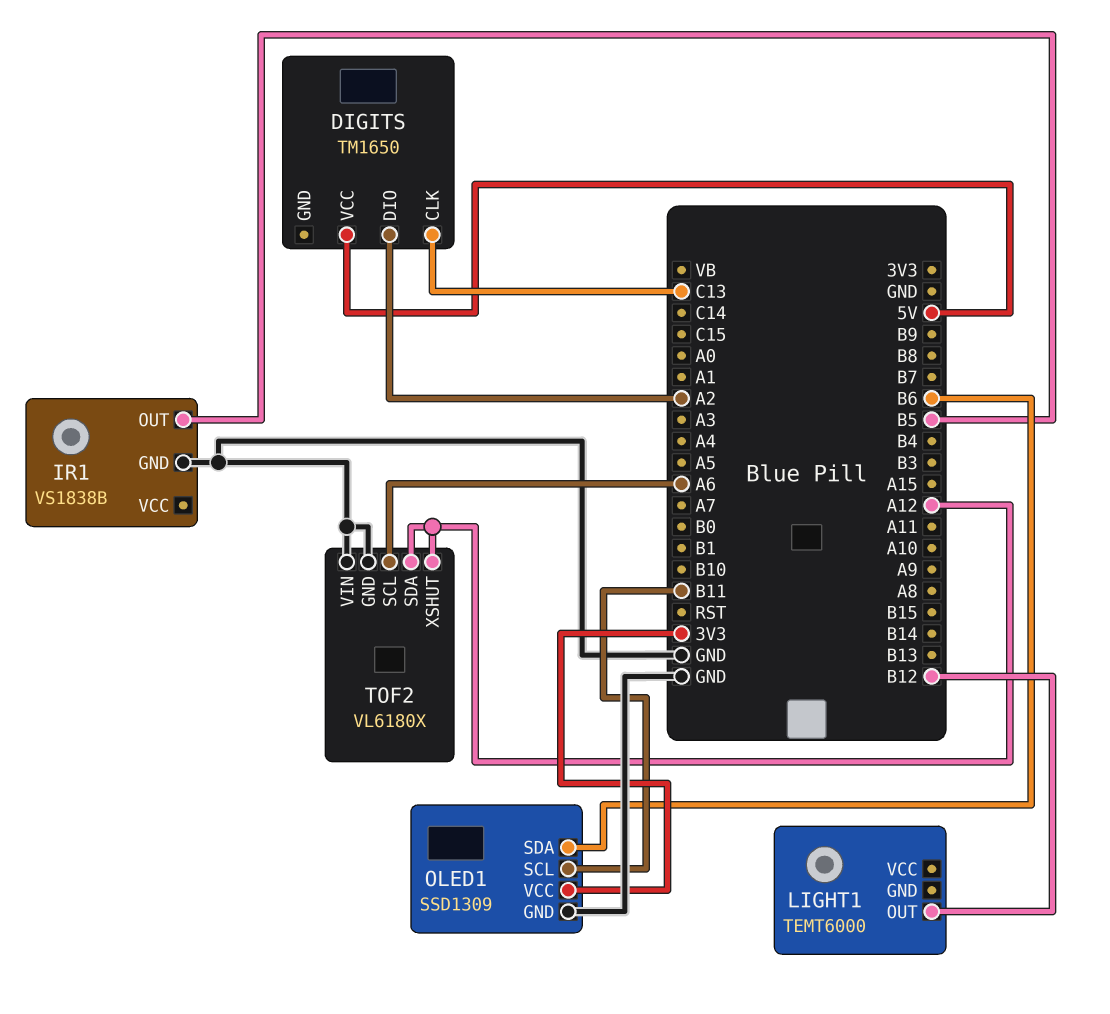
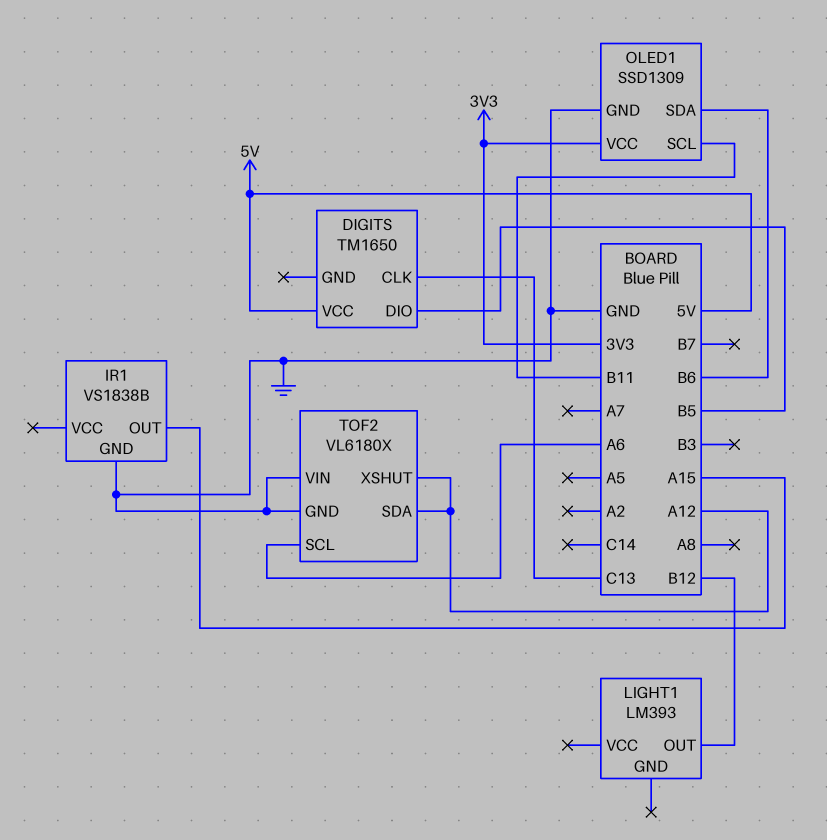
DIGITS pin DIO: A2 -> B5
IR1 pin OUT: B5 -> A15
LIGHT1: TEMT6000 -> LM393

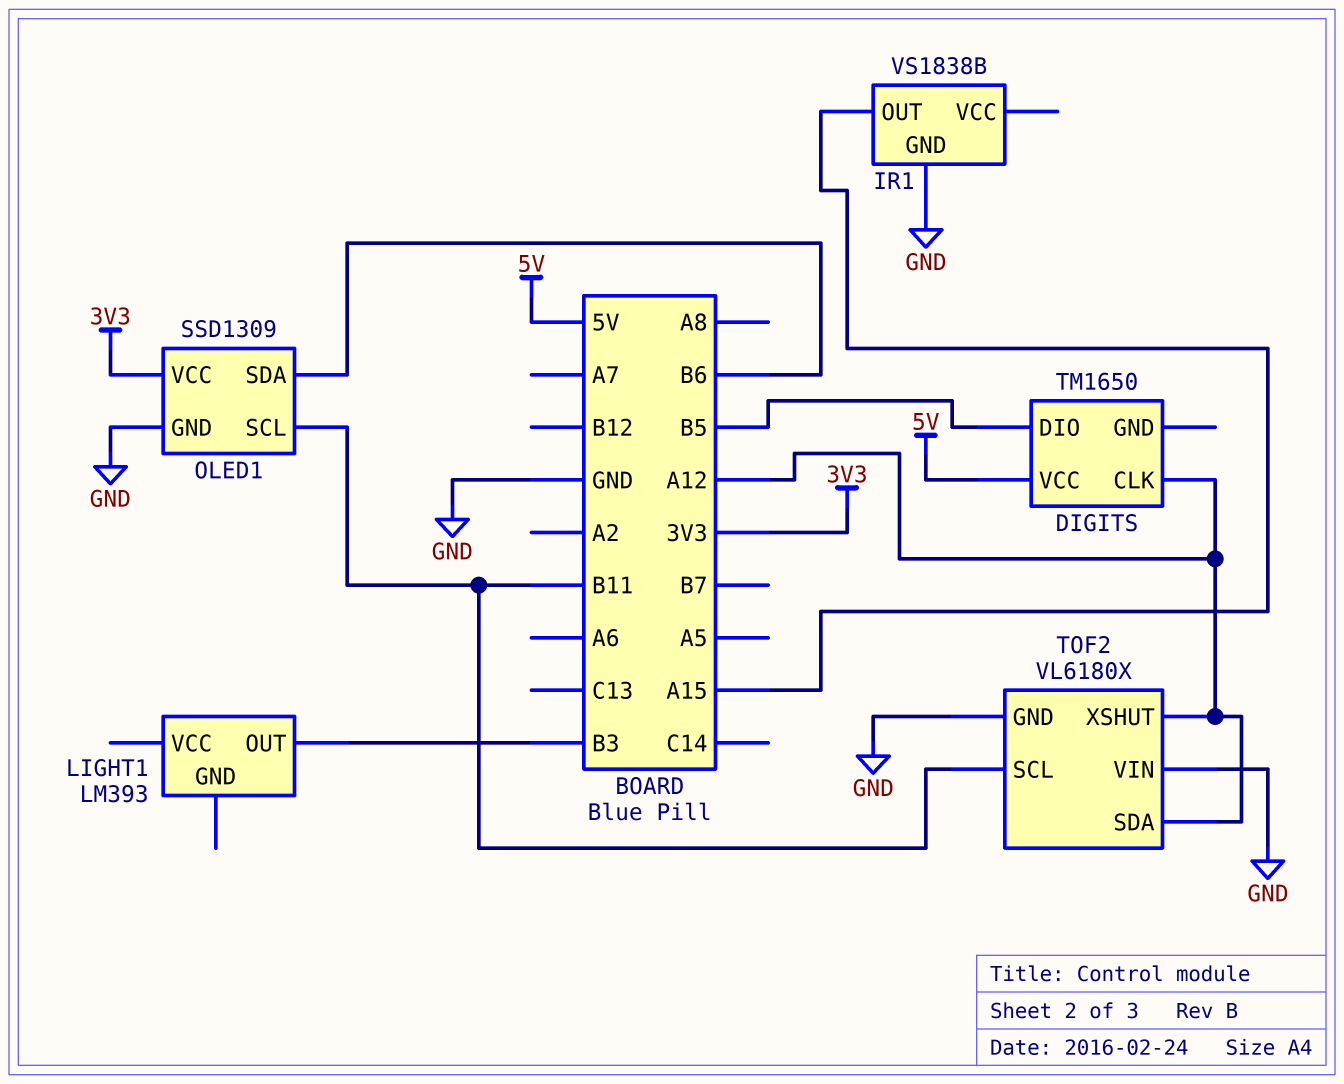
DIGITS pin CLK: C13 -> A12
LIGHT1 pin OUT: B12 -> B3
TOF2 pin SCL: A6 -> B11

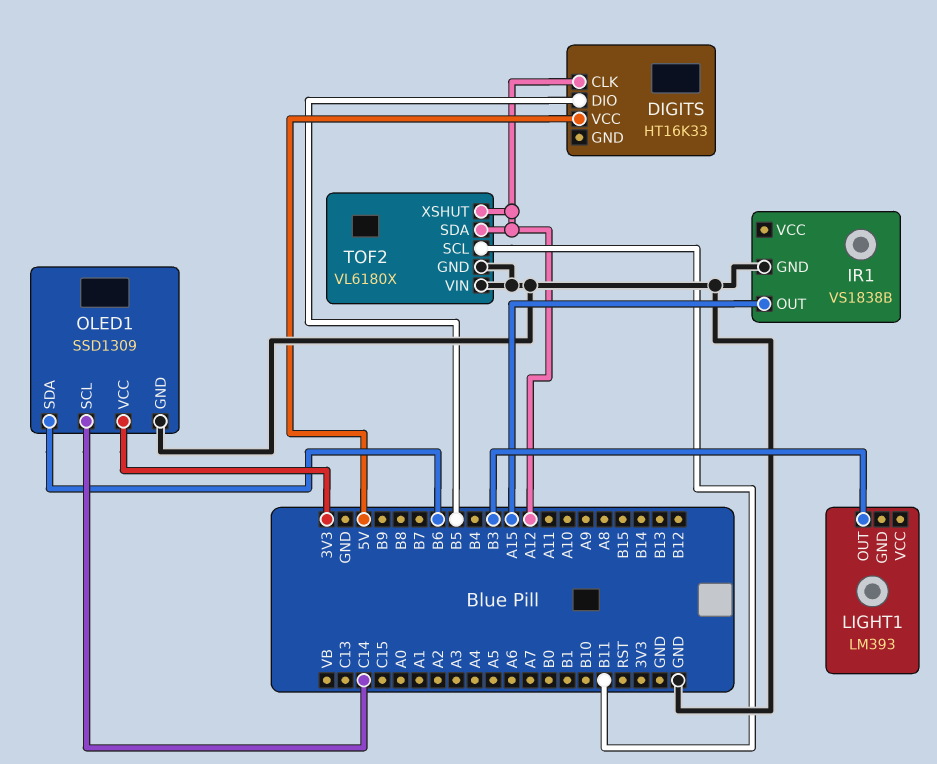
DIGITS: TM1650 -> HT16K33
OLED1 pin SCL: B11 -> C14

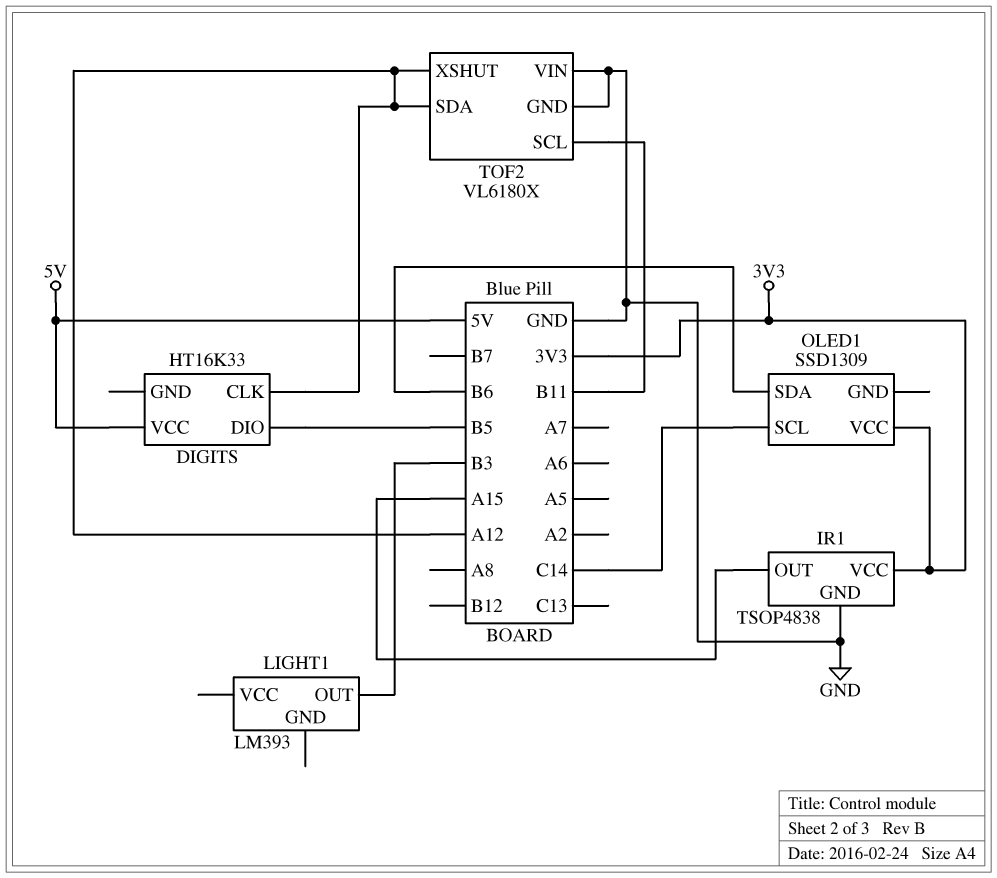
IR1: VS1838B -> TSOP4838
IR1 pin VCC: none -> 3V3
OLED1 pin GND: GND -> none

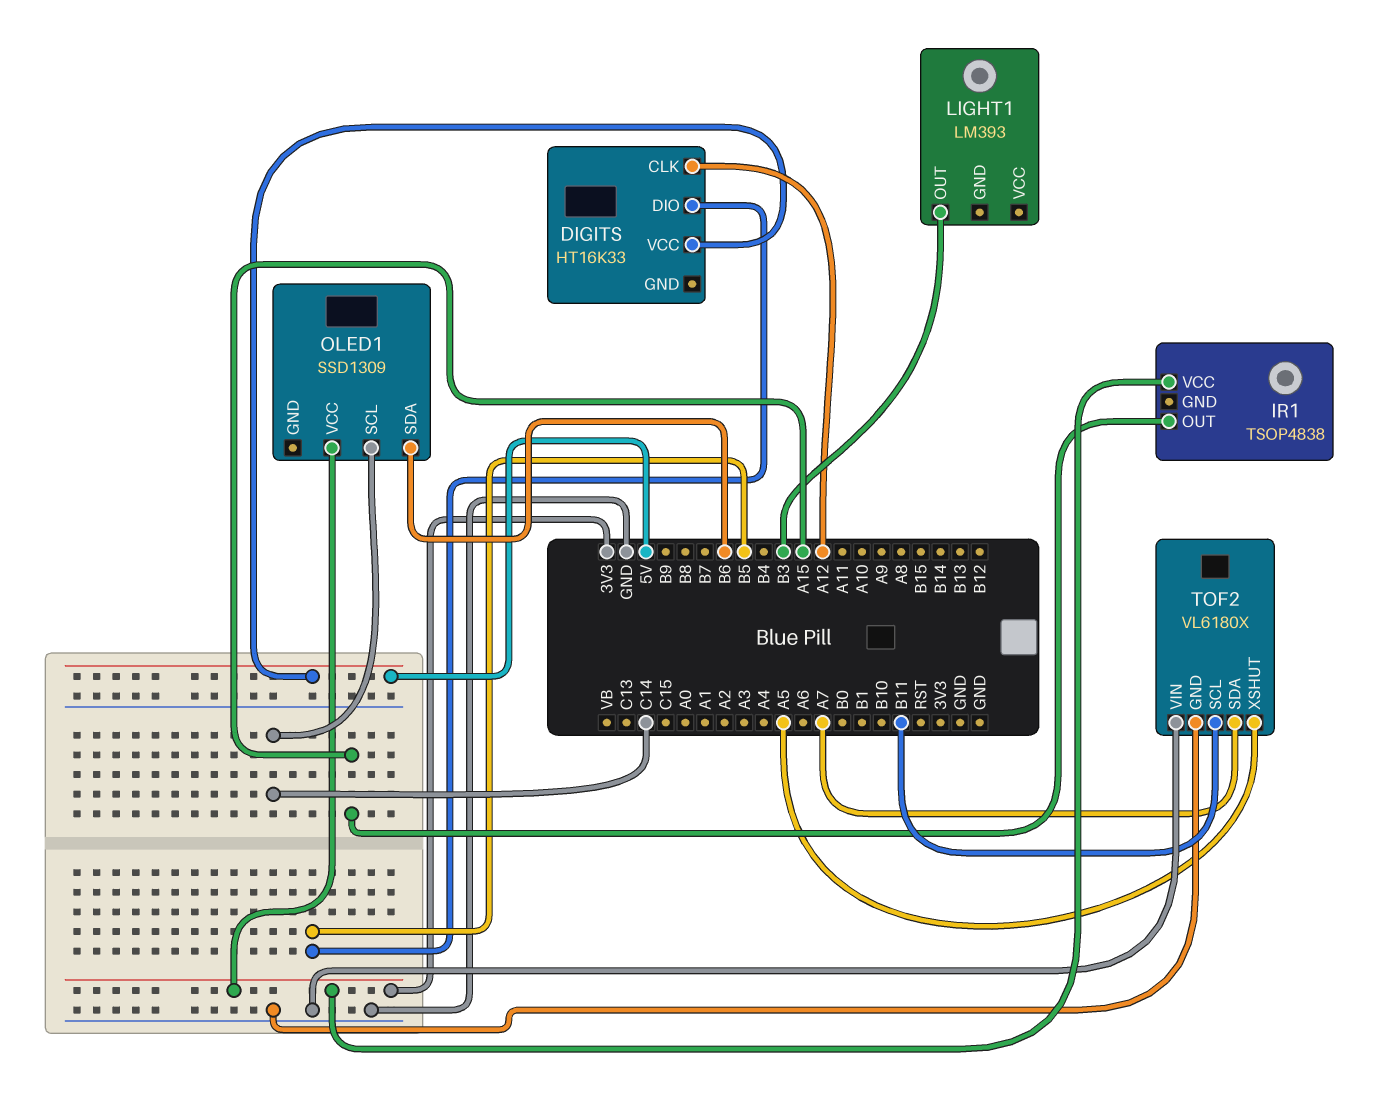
IR1 pin GND: GND -> none
TOF2 pin SDA: A12 -> A7
TOF2 pin XSHUT: A12 -> A5

